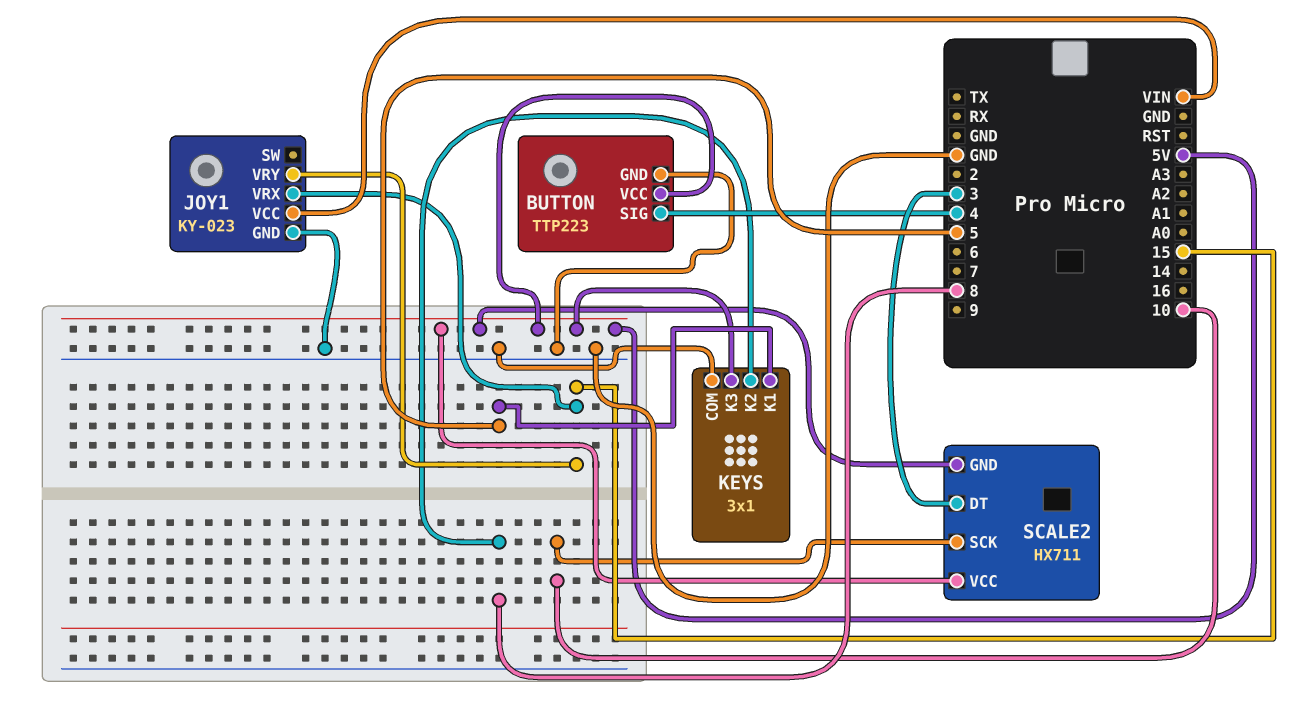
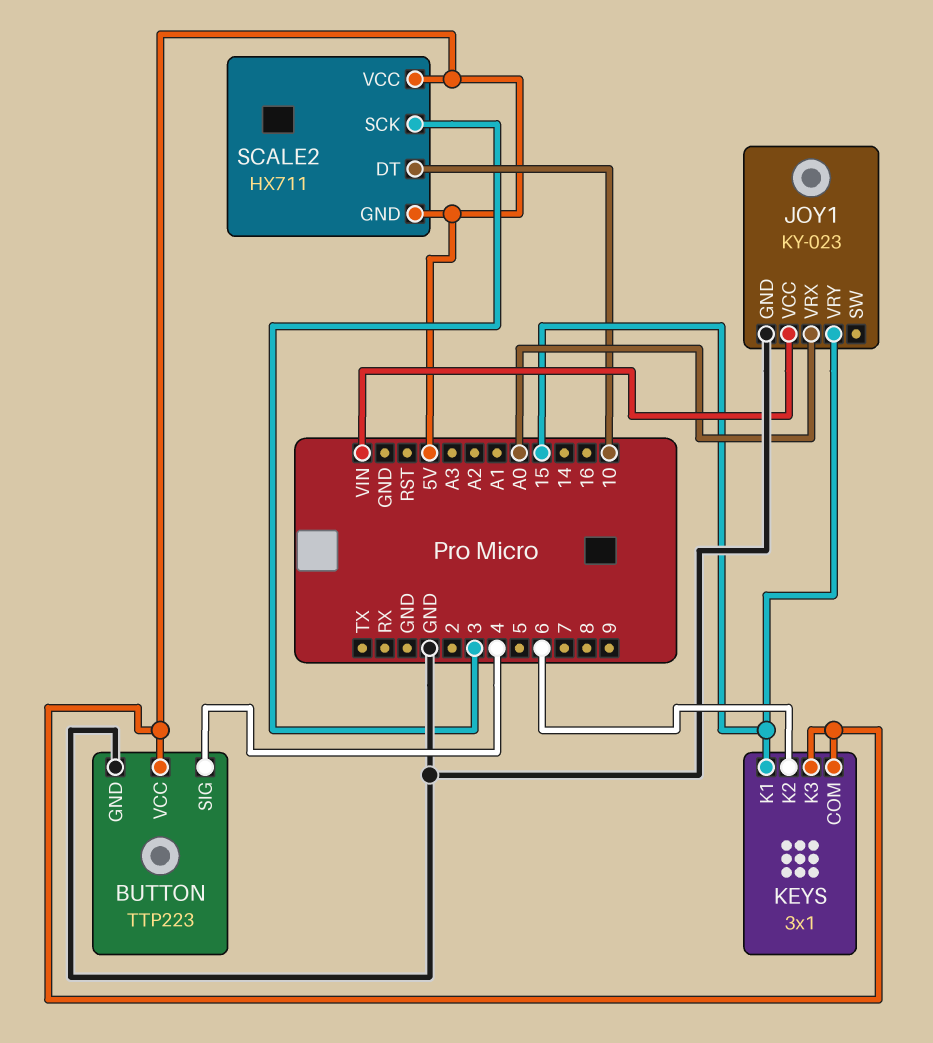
JOY1 pin VRX: 15 -> A0
KEYS pin COM: GND -> 5V
KEYS pin K1: 5 -> 15
KEYS pin K2: 8 -> 6
SCALE2 pin DT: 3 -> 10
SCALE2 pin SCK: 10 -> 3

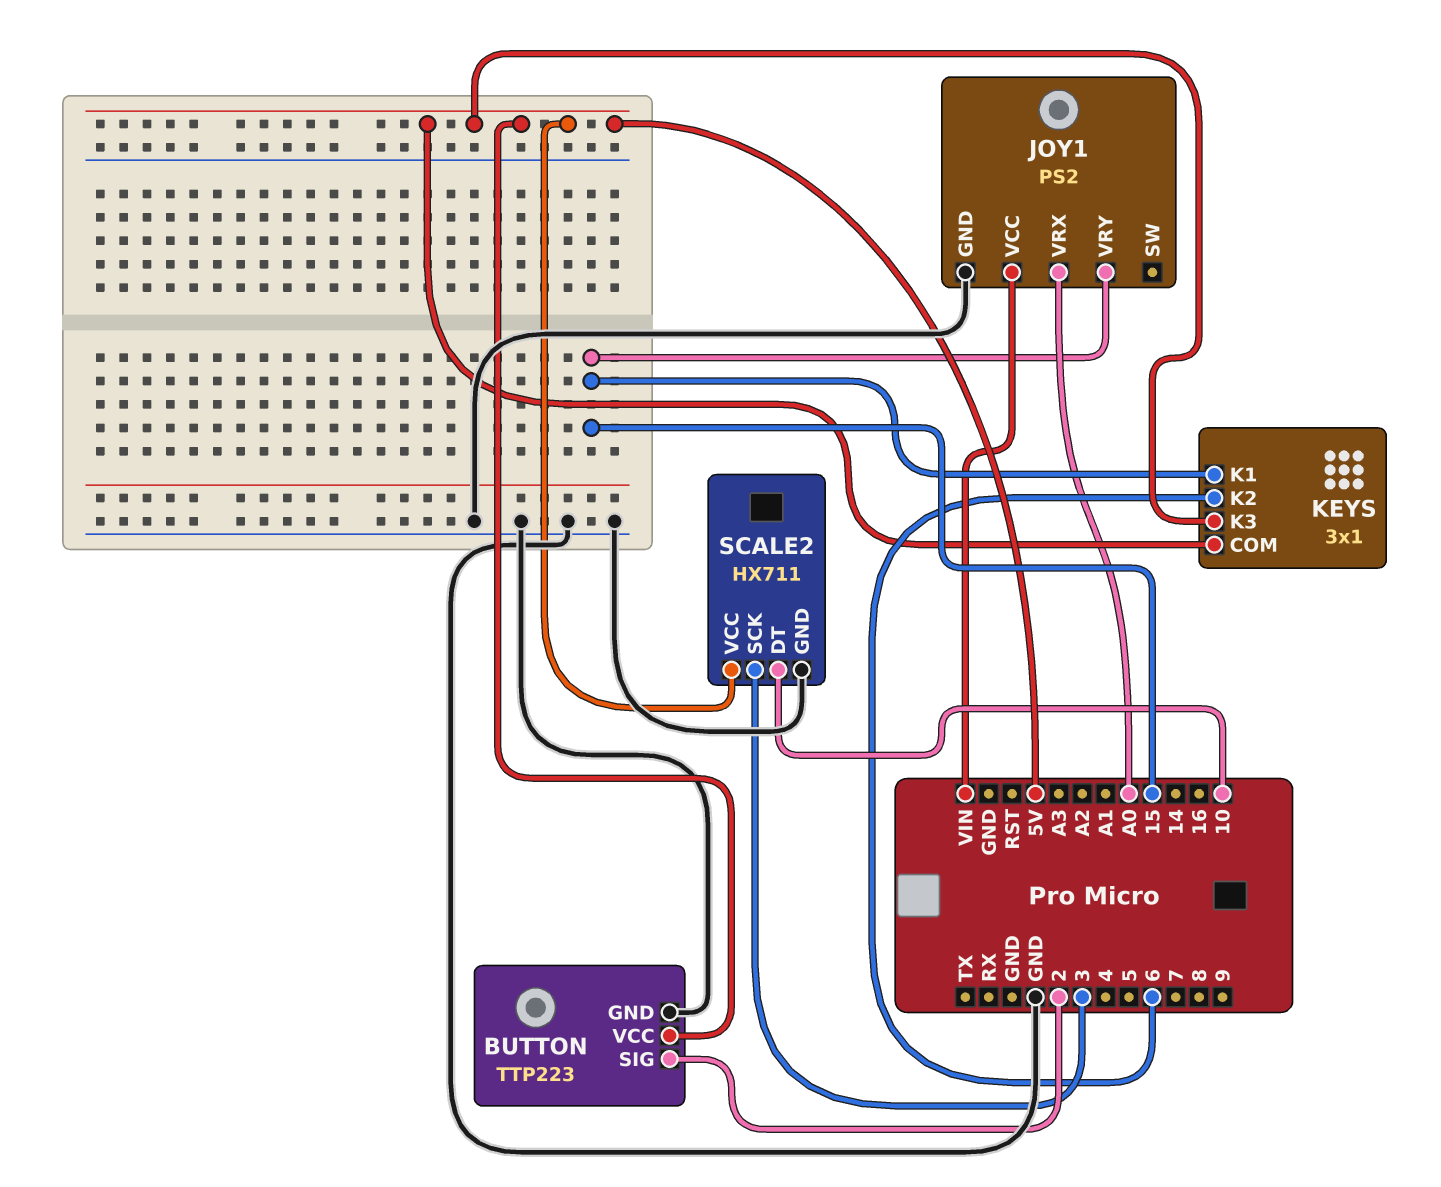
BUTTON pin SIG: 4 -> 2
JOY1: KY-023 -> PS2
SCALE2 pin GND: 5V -> GND

